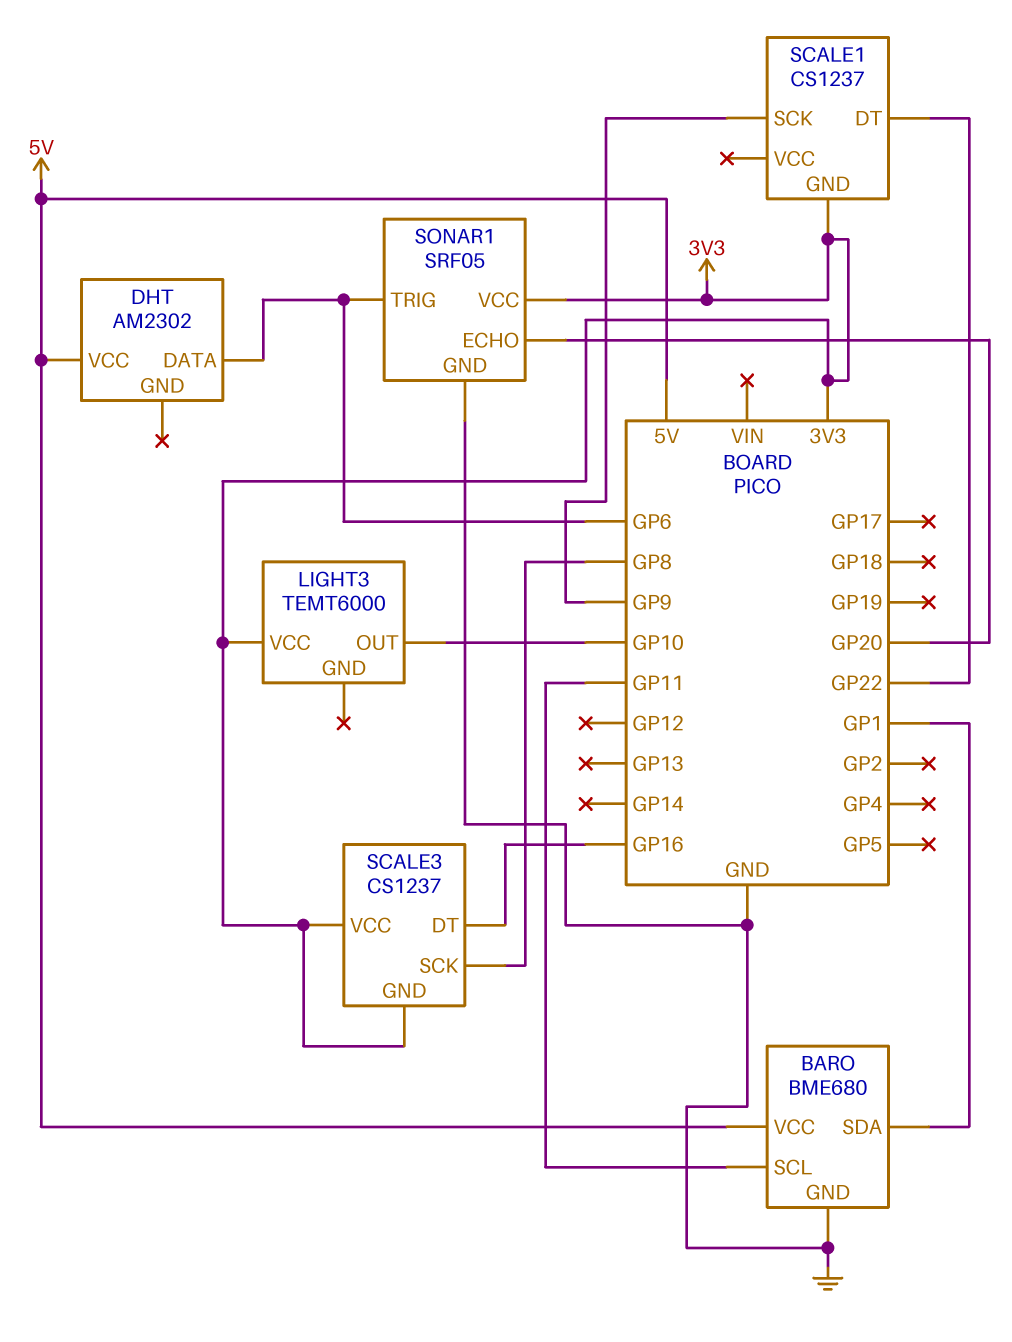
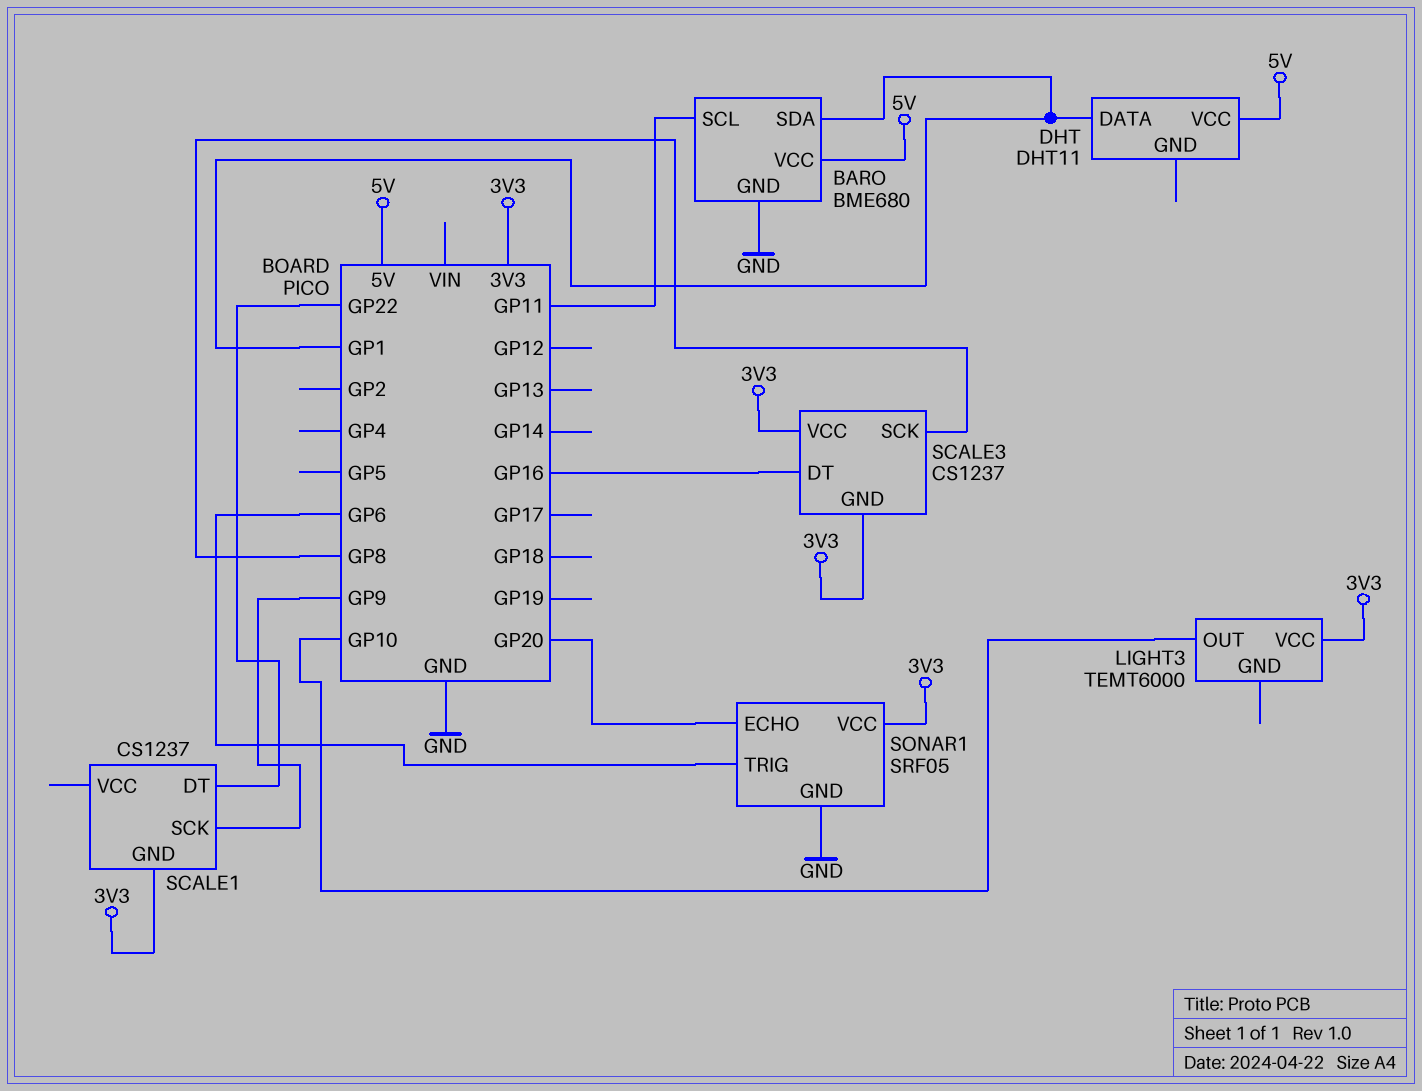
DHT: AM2302 -> DHT11
DHT pin DATA: GP6 -> GP1

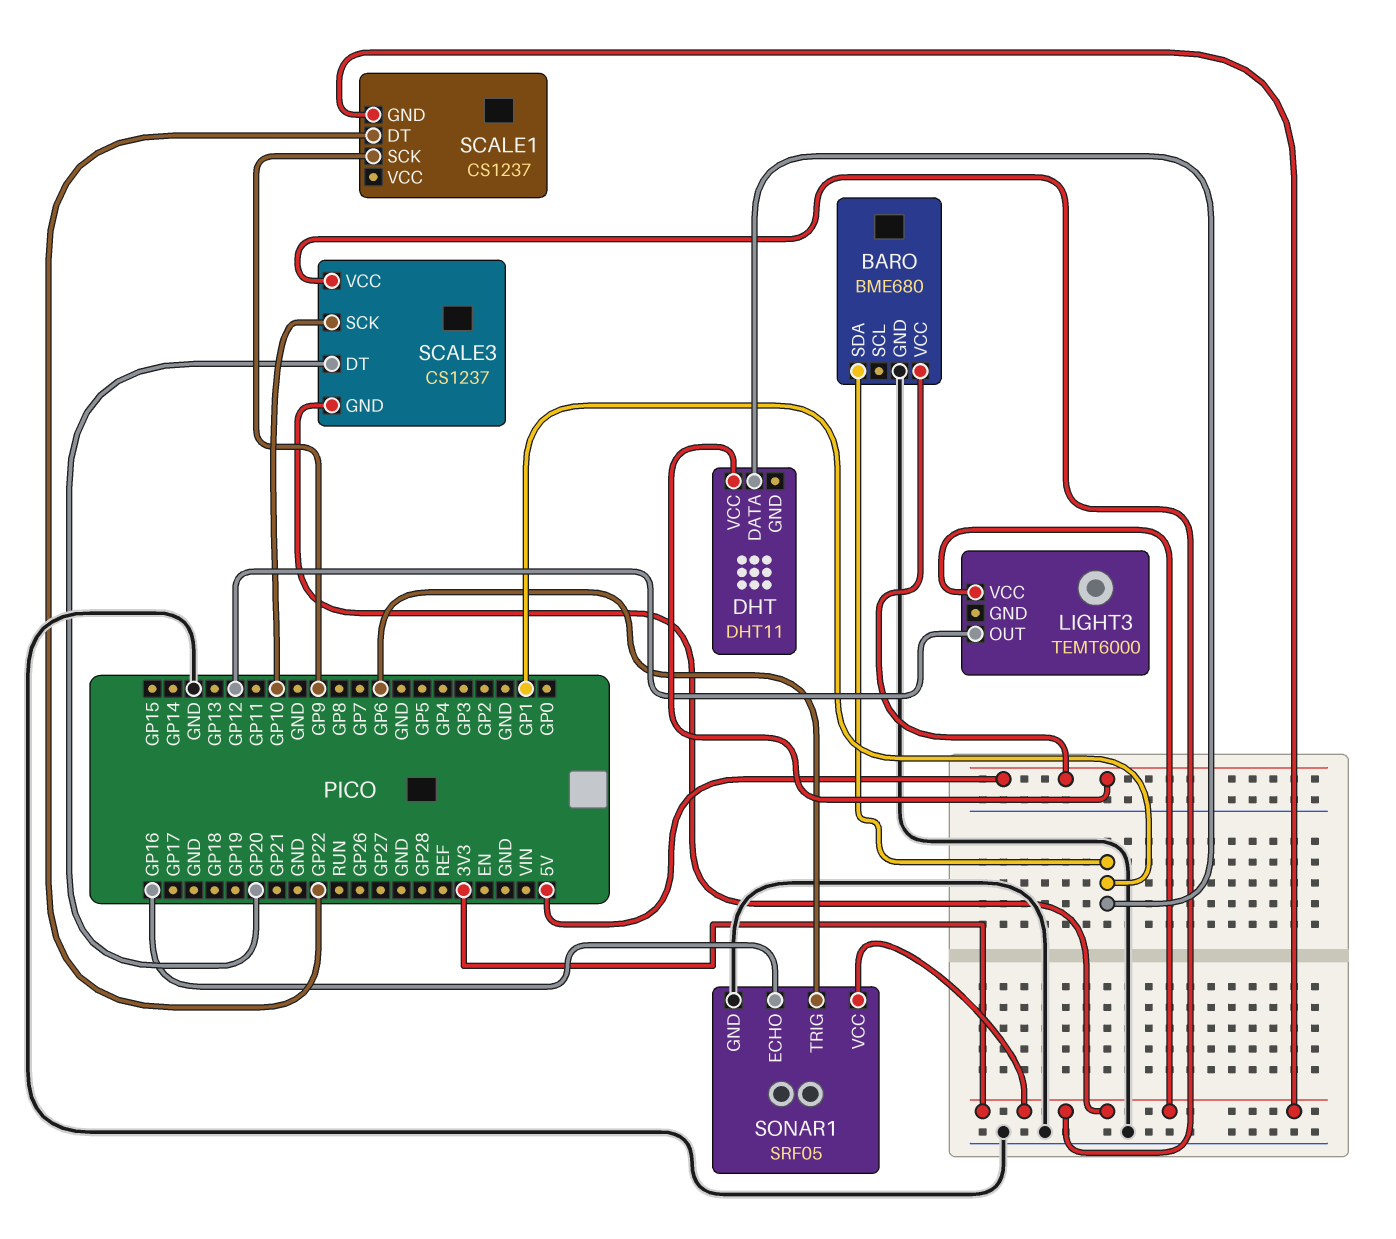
BARO pin SCL: GP11 -> none
LIGHT3 pin OUT: GP10 -> GP12
SCALE3 pin DT: GP16 -> GP20
SCALE3 pin SCK: GP8 -> GP10
SONAR1 pin ECHO: GP20 -> GP16

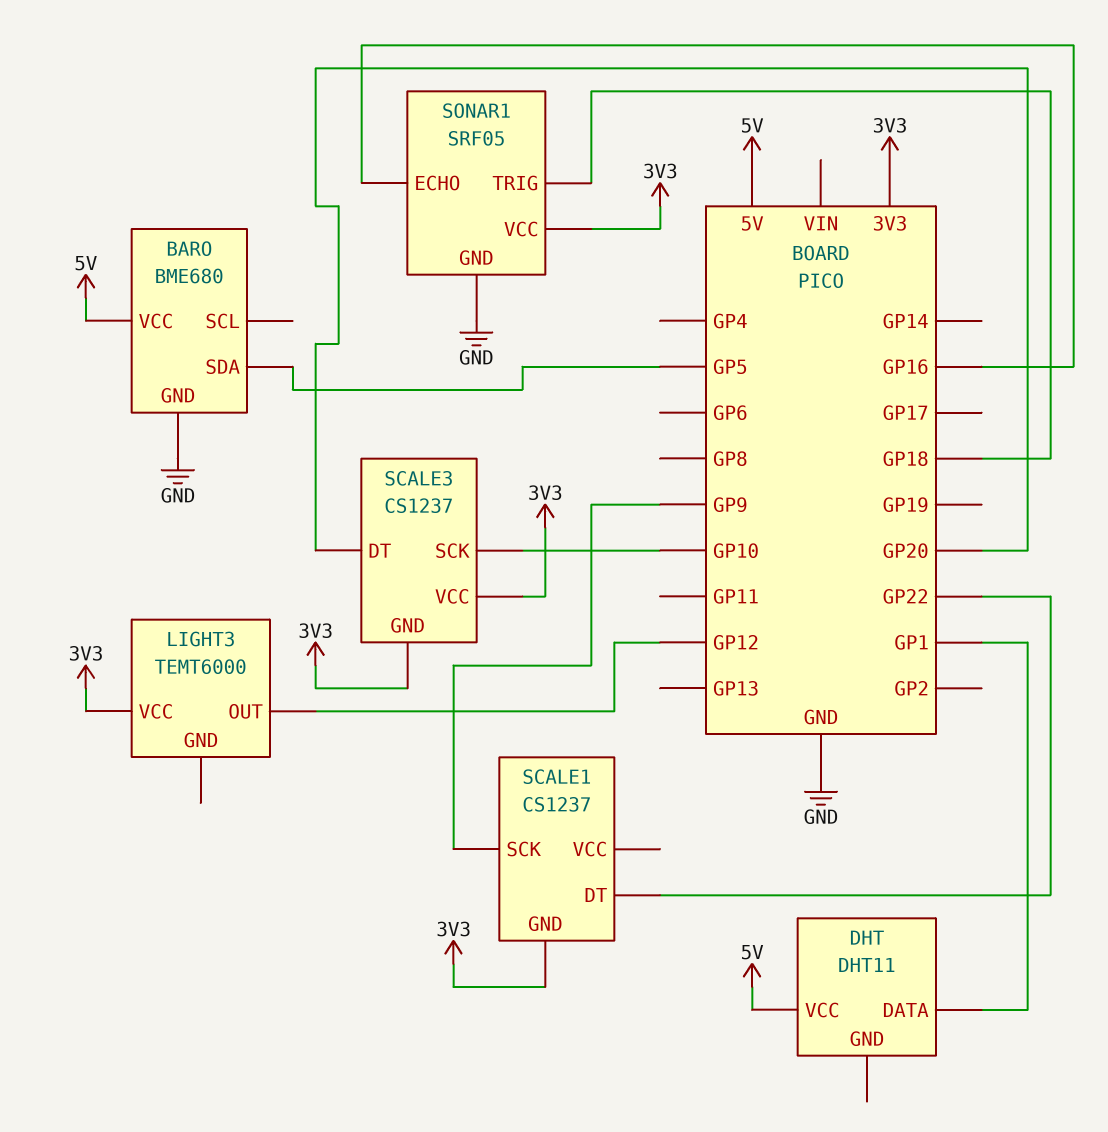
BARO pin SDA: GP1 -> GP5
SONAR1 pin TRIG: GP6 -> GP18

